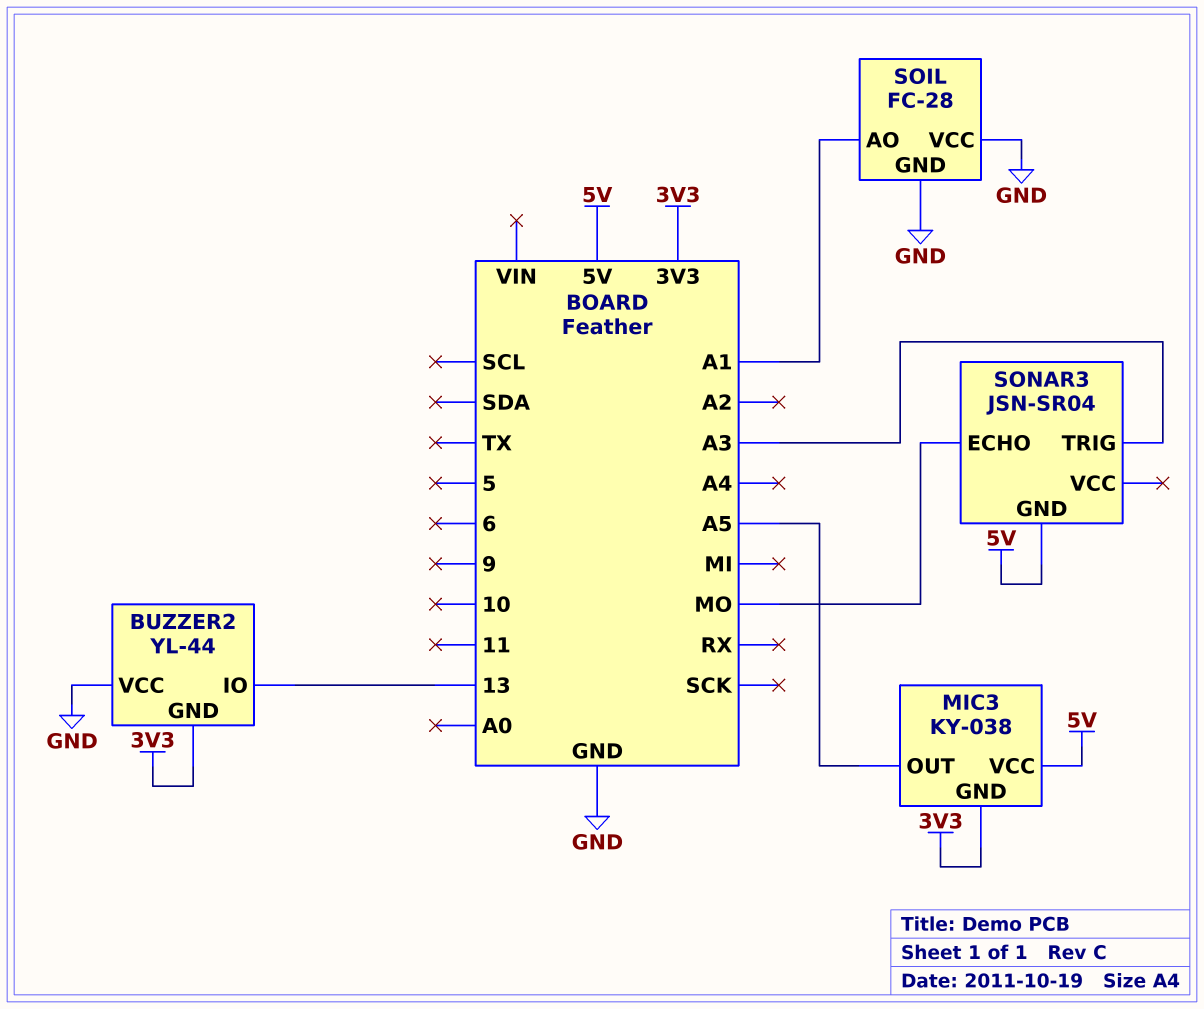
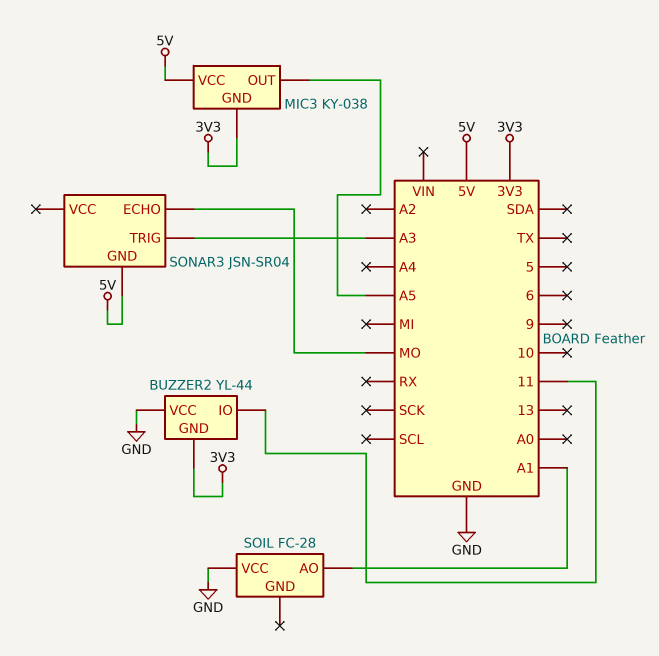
BUZZER2 pin IO: 13 -> 11
SOIL pin GND: GND -> none

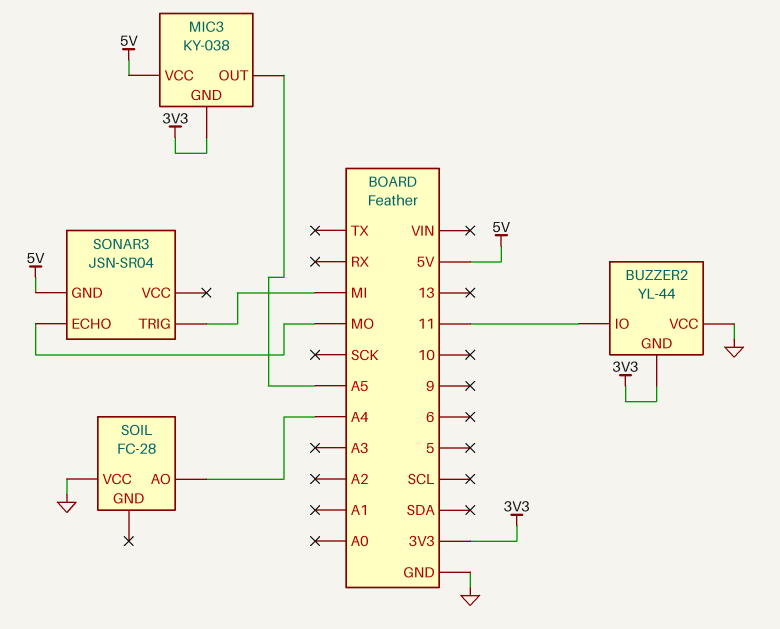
SOIL pin AO: A1 -> A4
SONAR3 pin TRIG: A3 -> MI

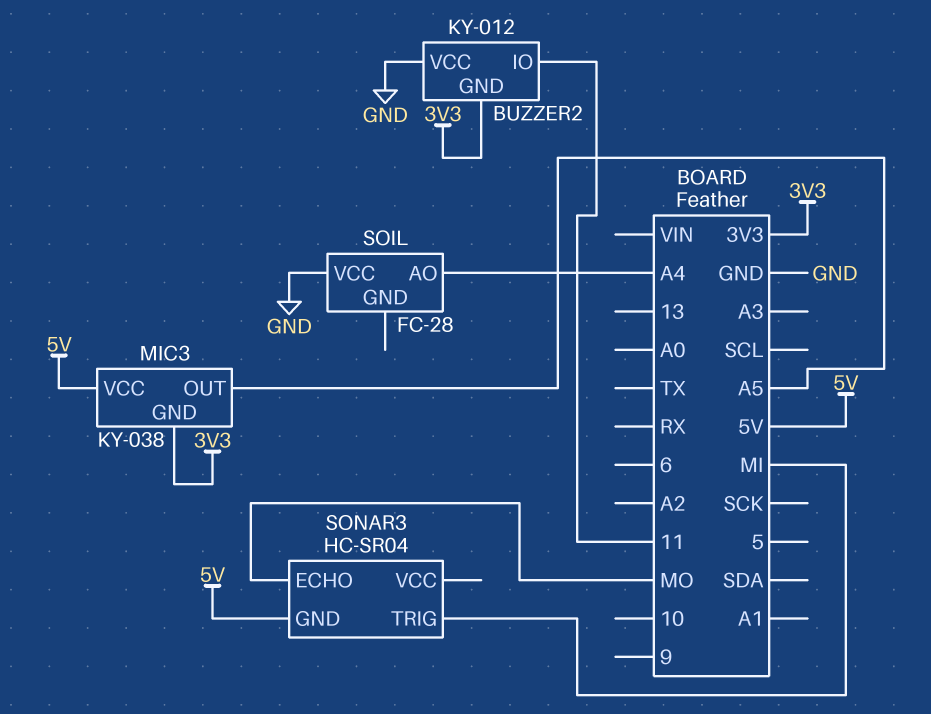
BUZZER2: YL-44 -> KY-012
SONAR3: JSN-SR04 -> HC-SR04

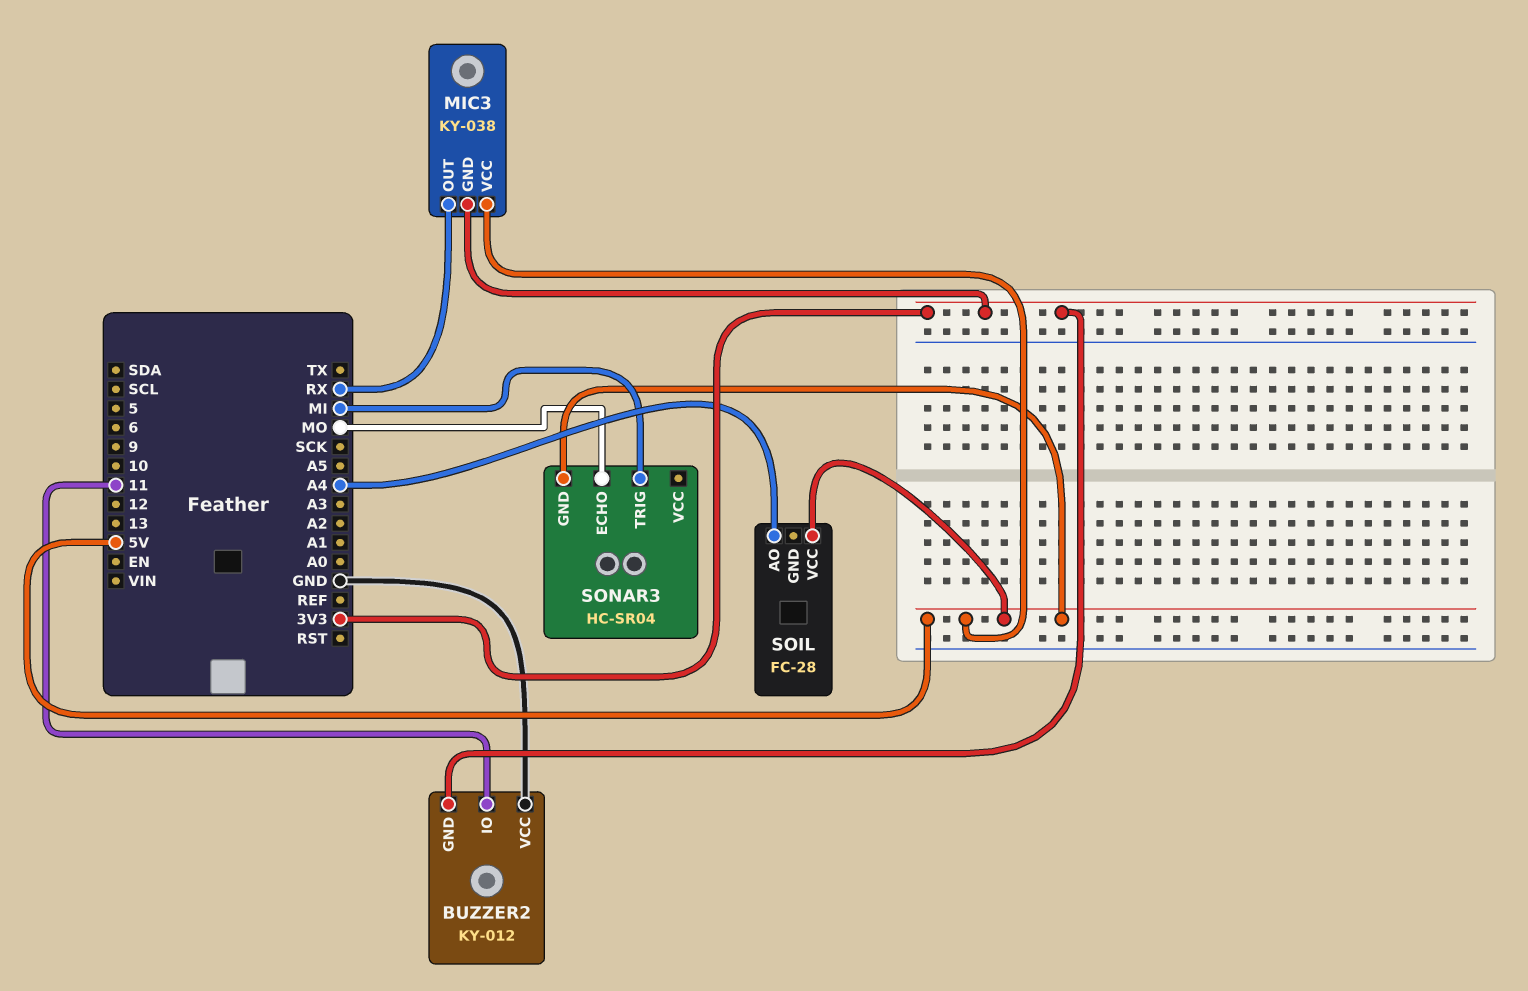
MIC3 pin OUT: A5 -> RX
SOIL pin VCC: GND -> 5V

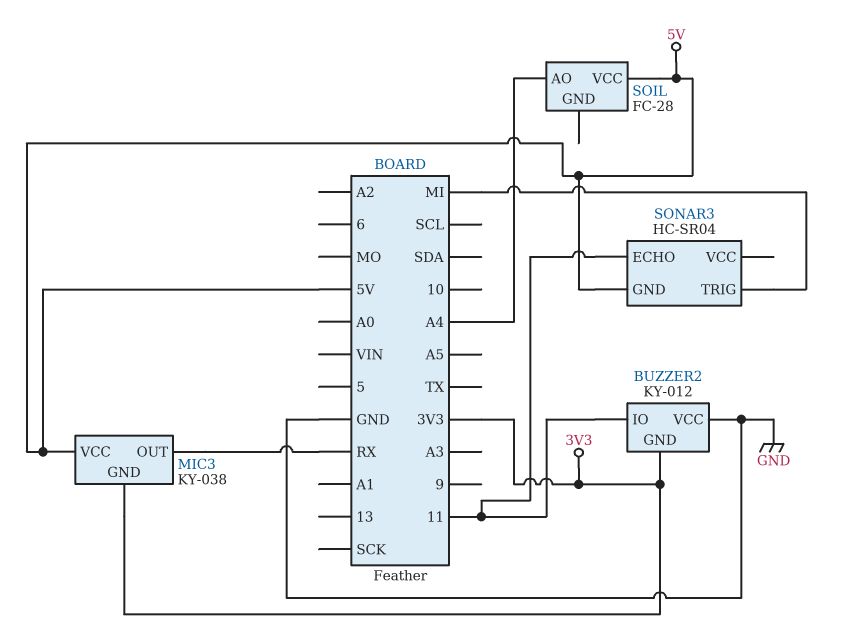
SONAR3 pin ECHO: MO -> 11

